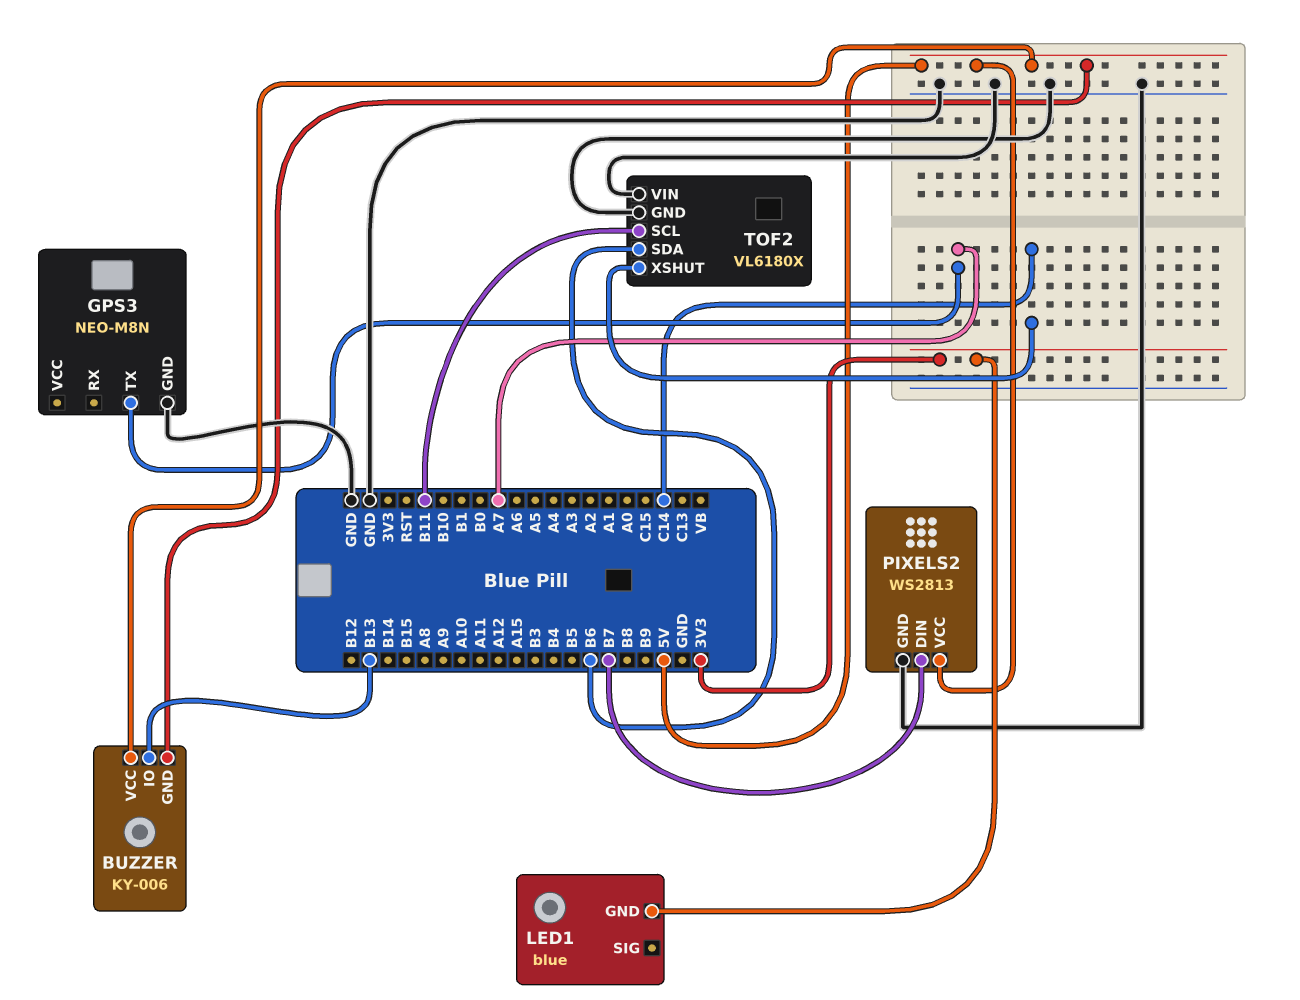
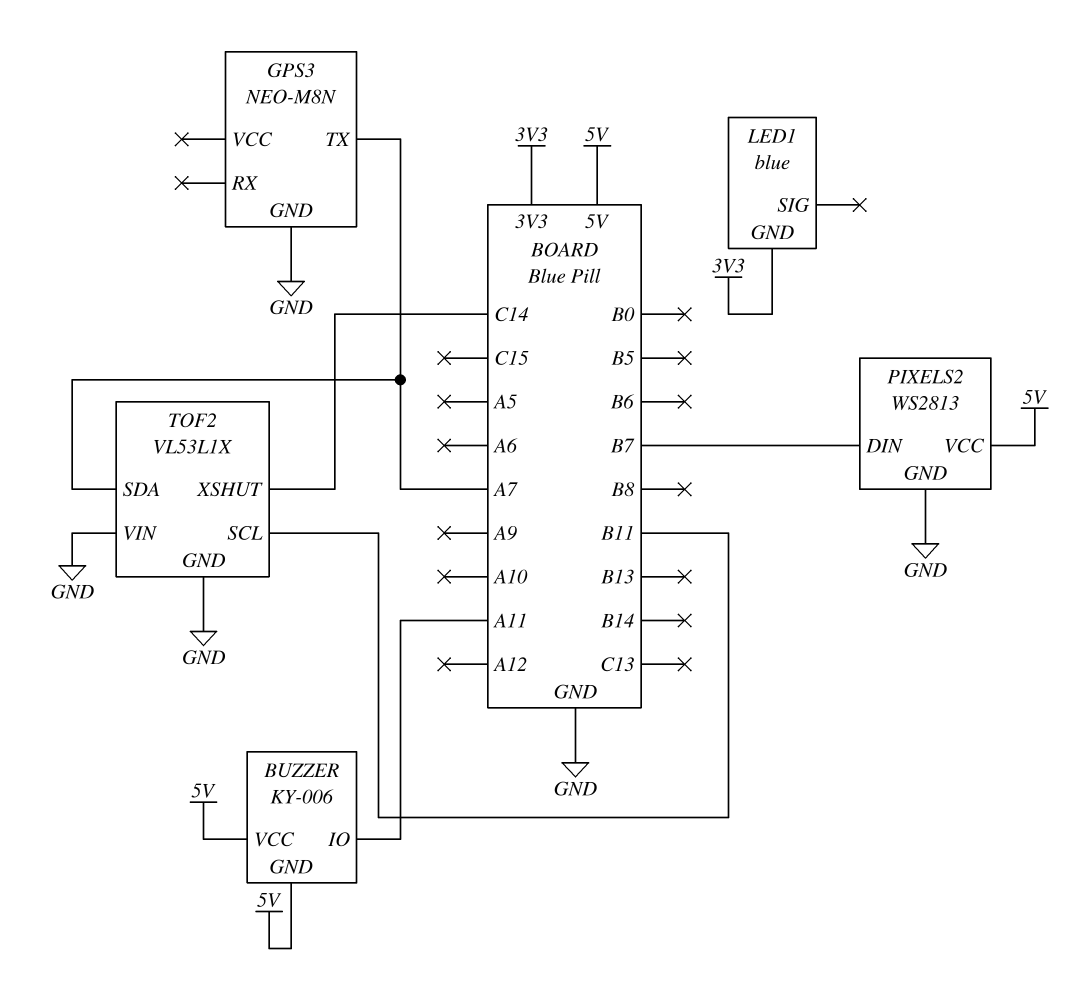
BUZZER pin IO: B13 -> A11
TOF2: VL6180X -> VL53L1X
TOF2 pin SDA: B6 -> A7

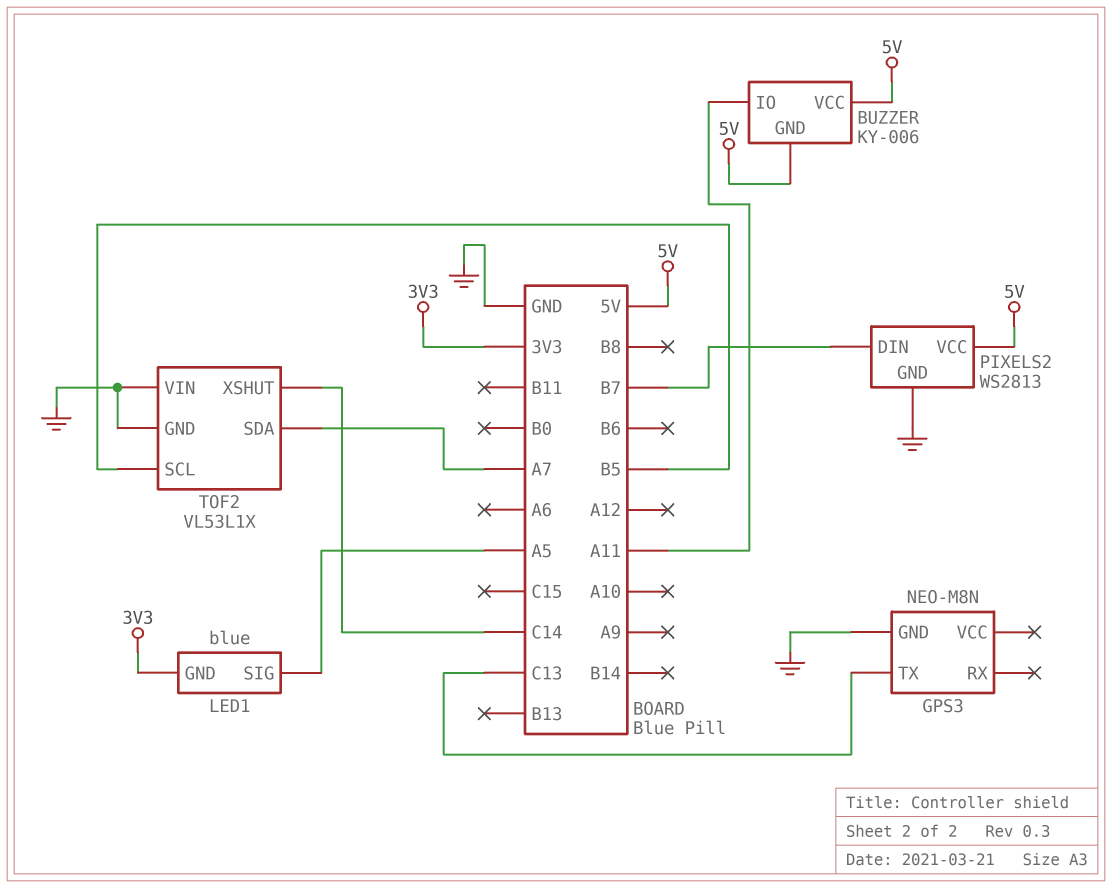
GPS3 pin TX: A7 -> C13
LED1 pin SIG: none -> A5
TOF2 pin SCL: B11 -> B5

